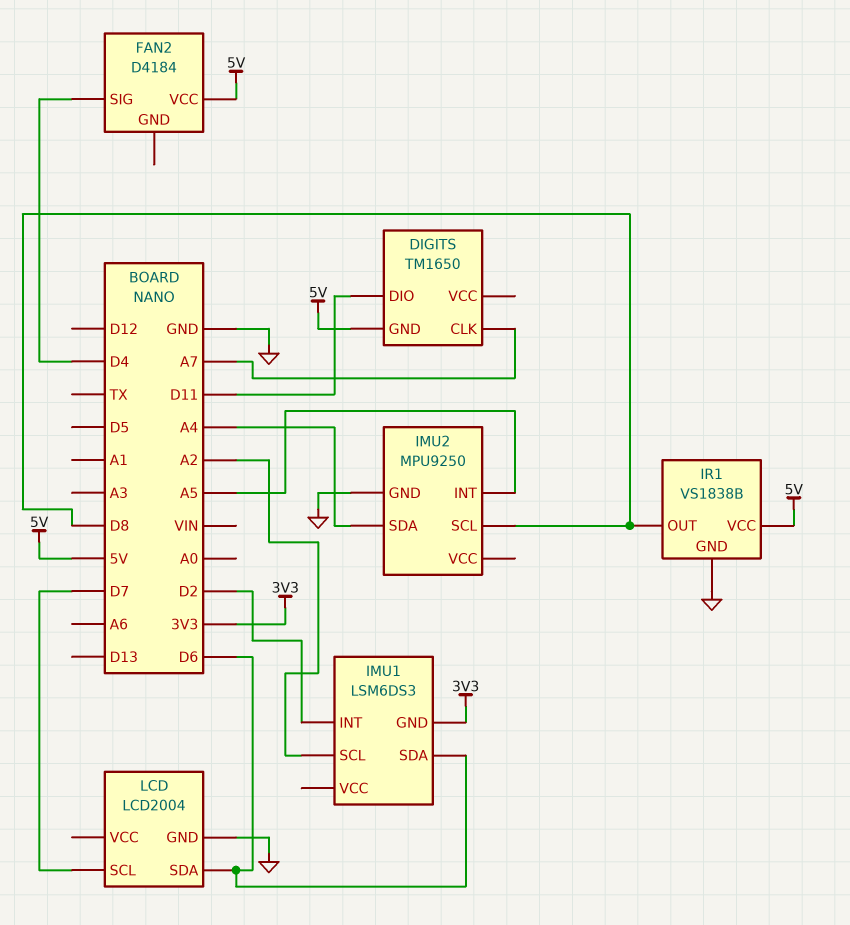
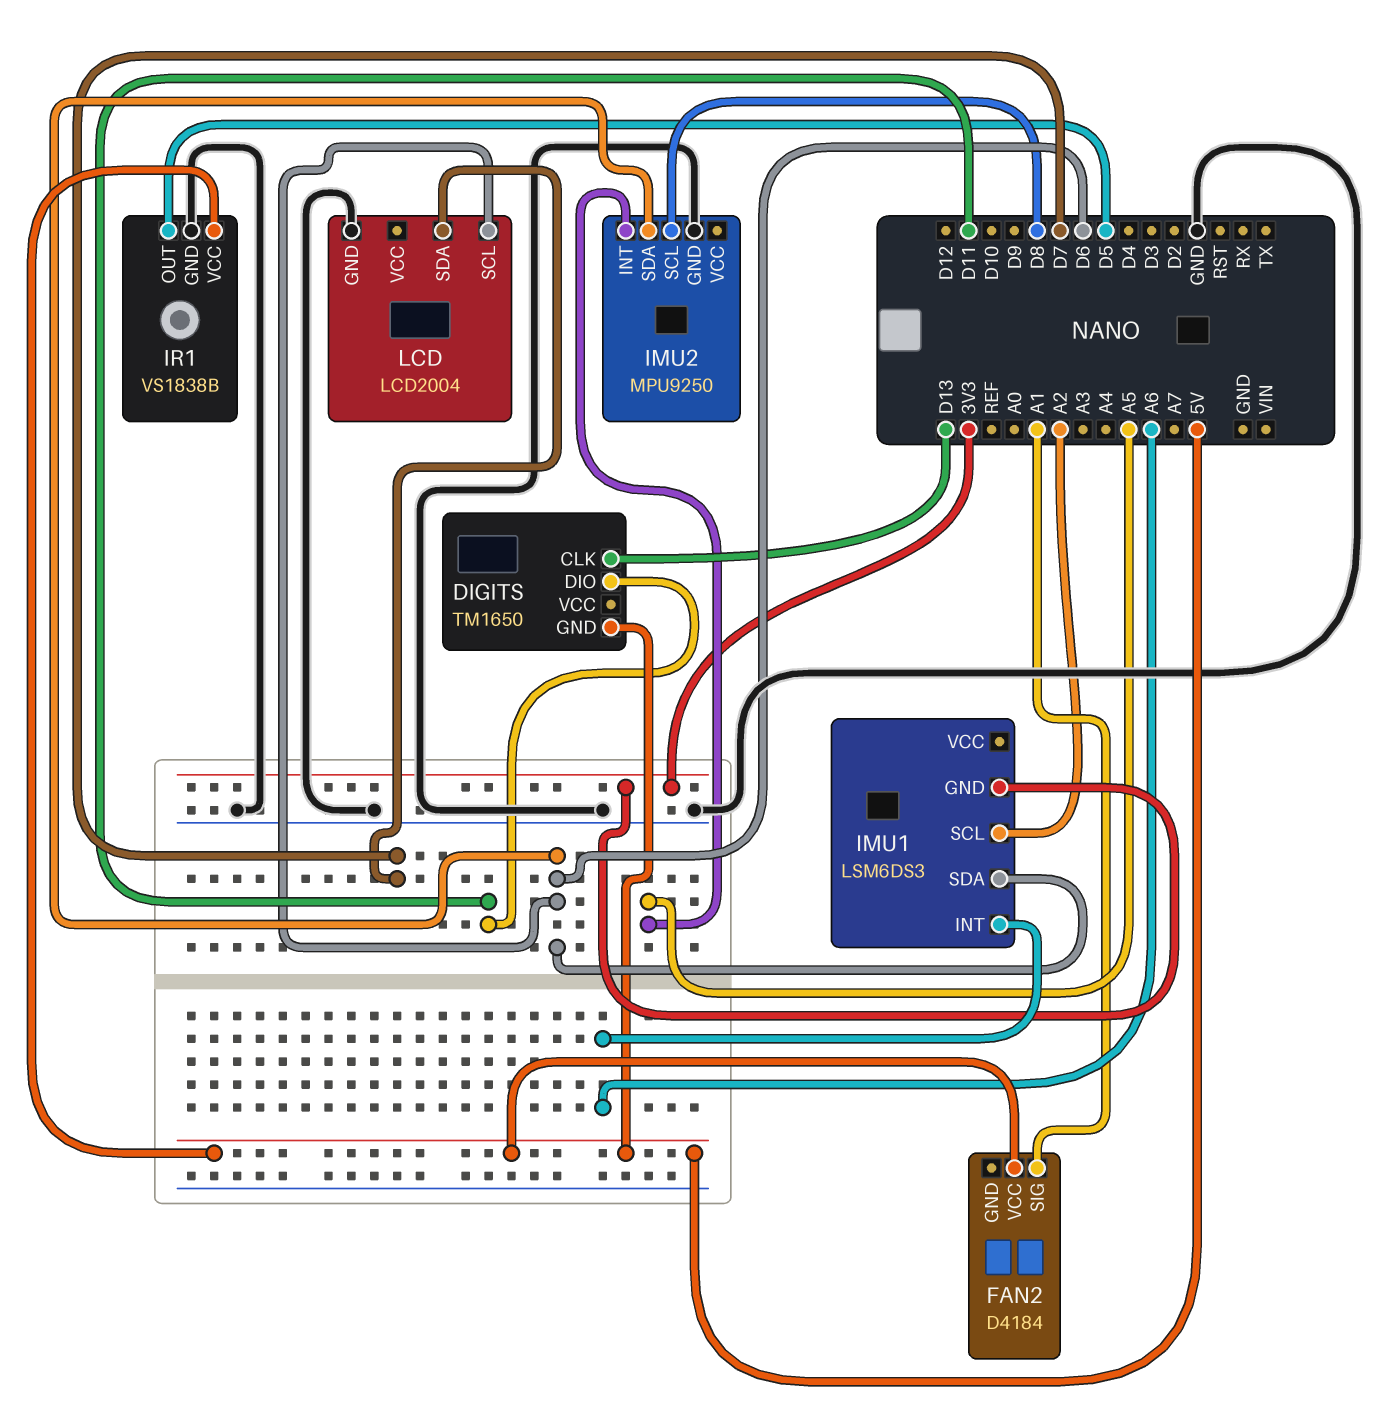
DIGITS pin CLK: A7 -> D13
FAN2 pin SIG: D4 -> A1
IMU1 pin INT: D2 -> A6
IMU2 pin SDA: A4 -> D6
IR1 pin OUT: D8 -> D5
LCD pin SCL: D7 -> D6
LCD pin SDA: D6 -> D7

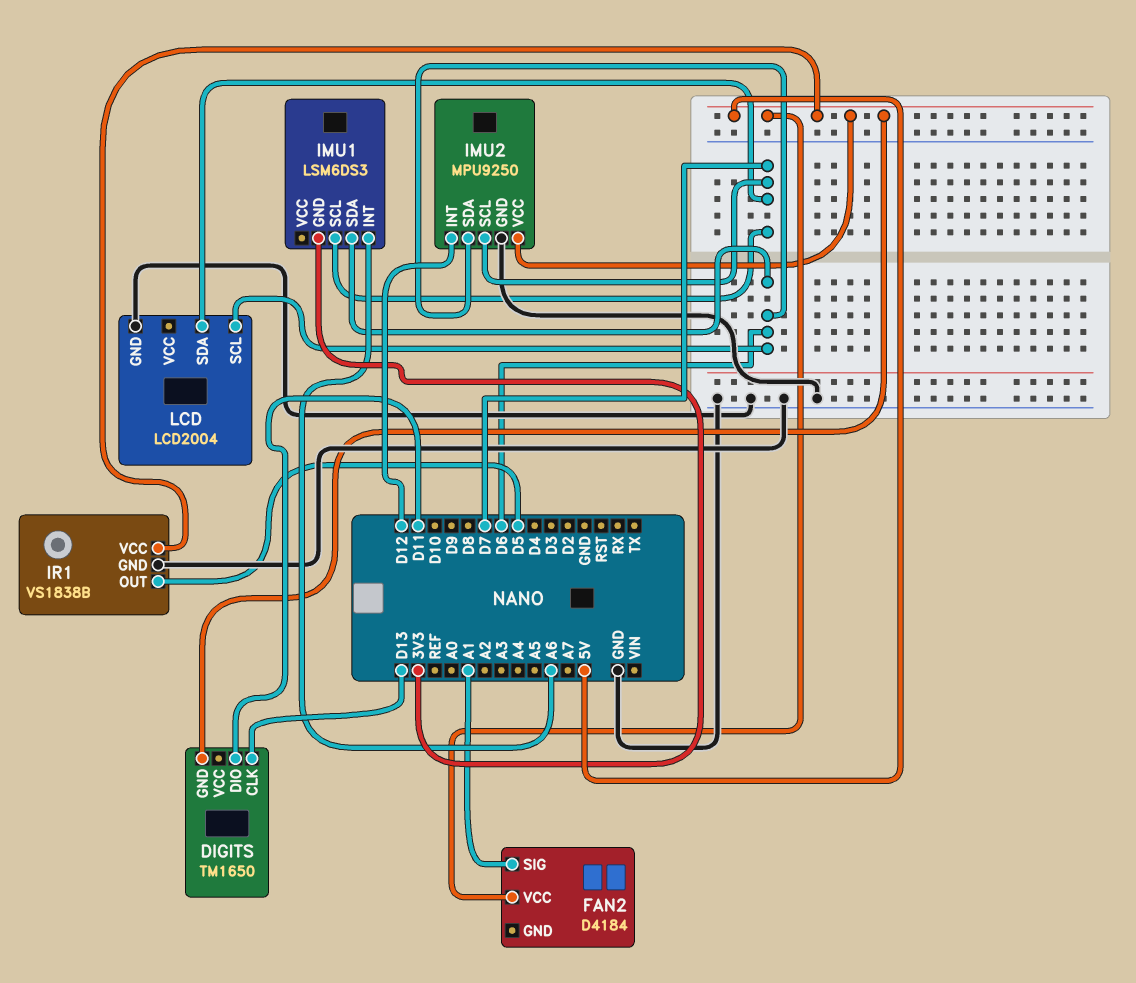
IMU1 pin SCL: A2 -> D7
IMU2 pin INT: A5 -> D12
IMU2 pin SCL: D8 -> D7
IMU2 pin VCC: none -> 5V

